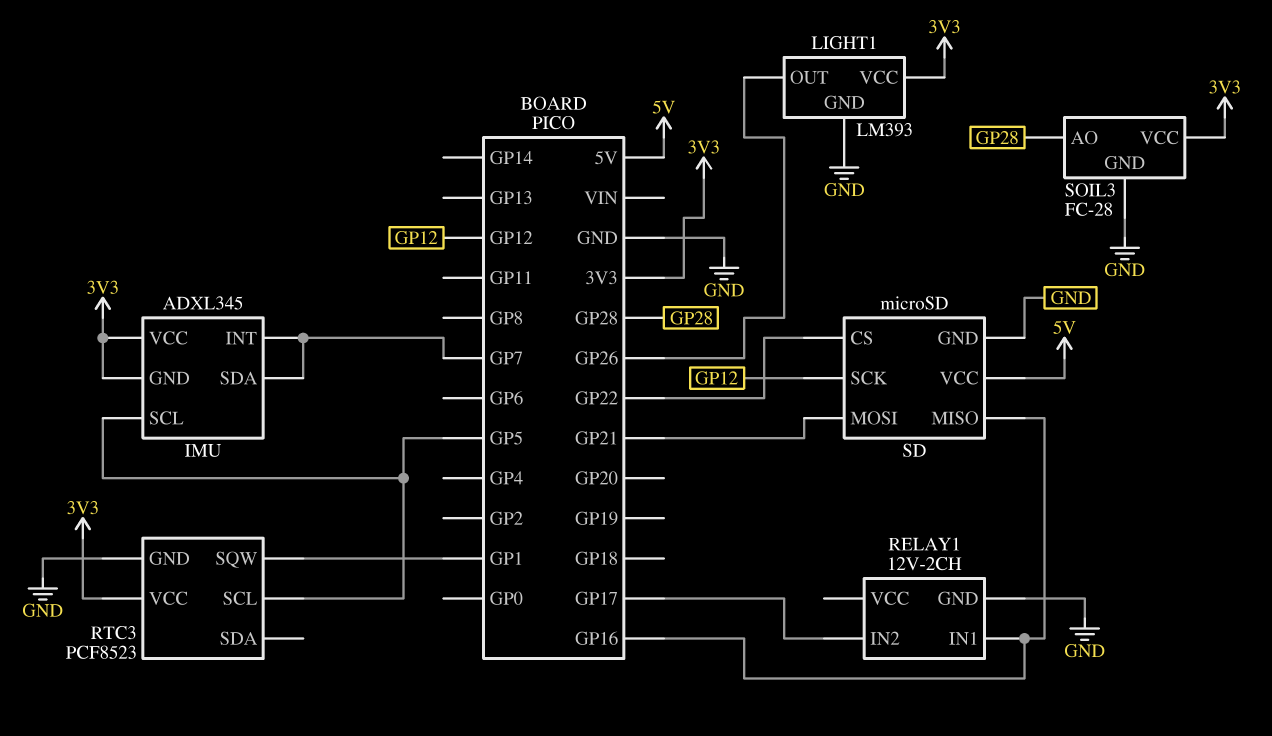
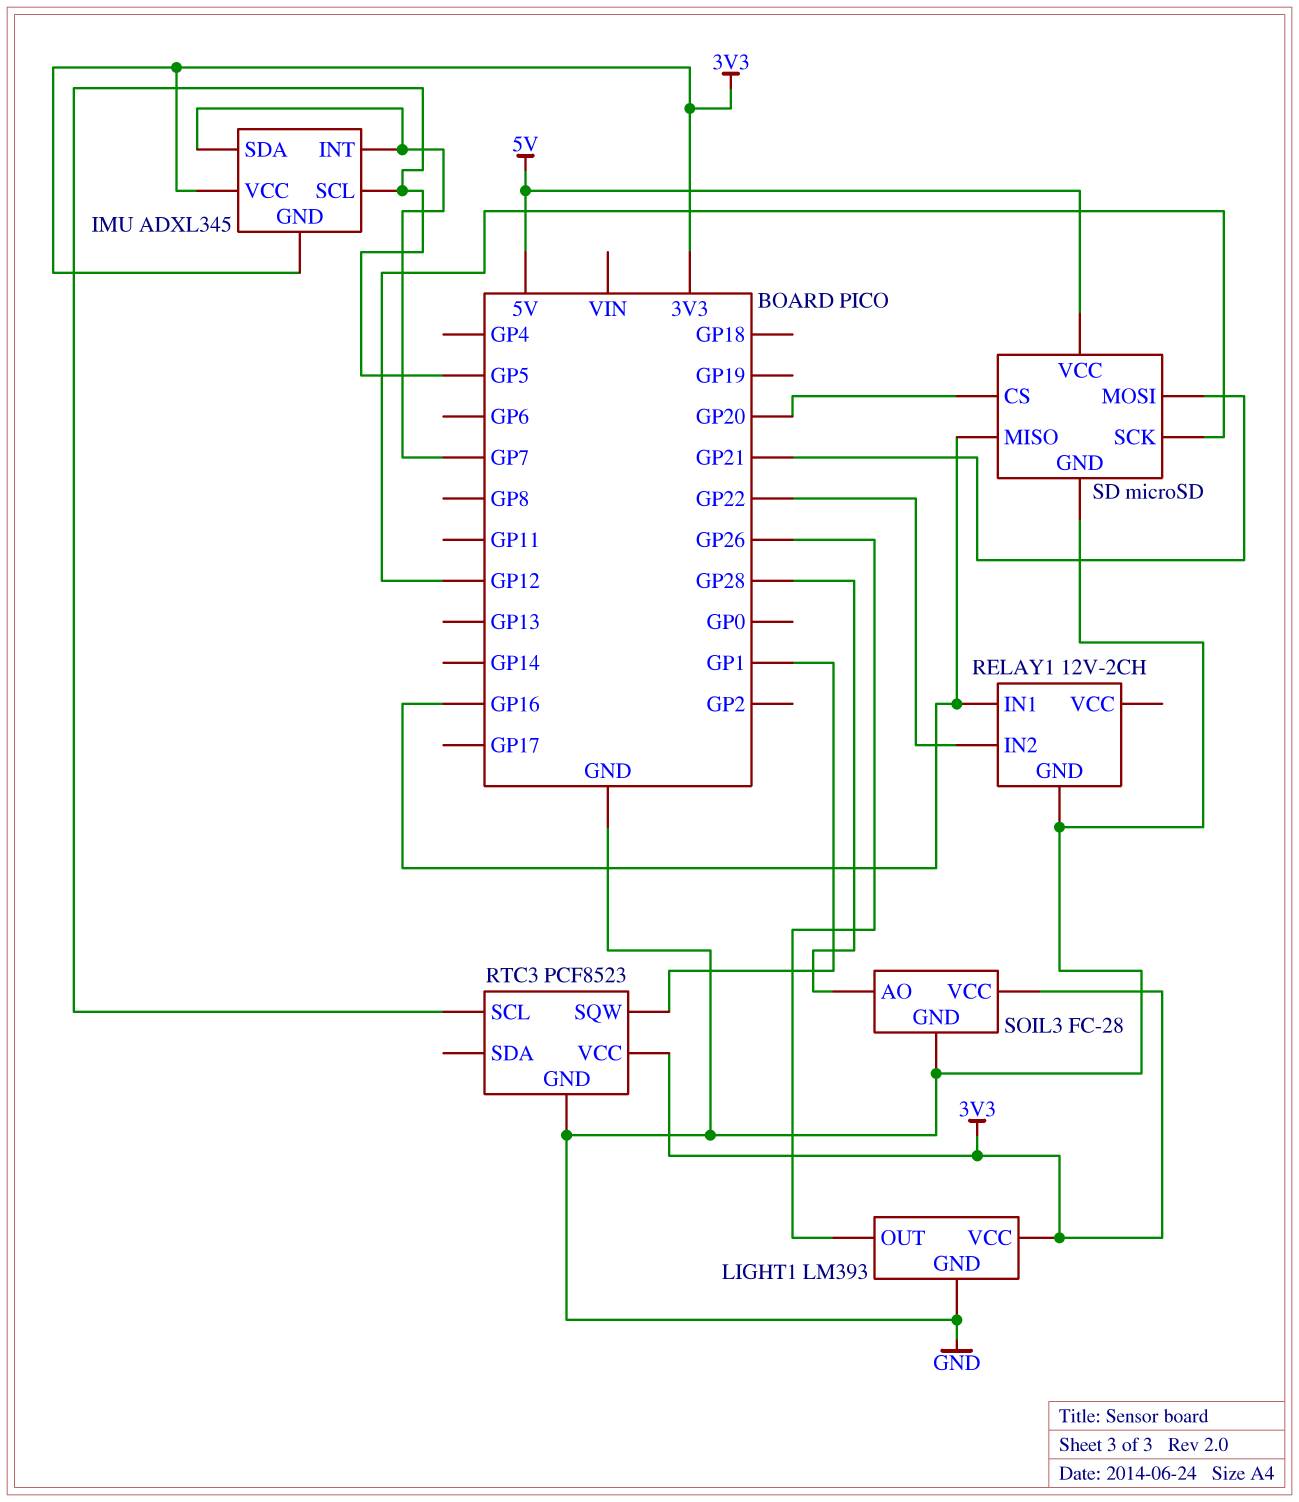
RELAY1 pin IN2: GP17 -> GP22
SD pin CS: GP22 -> GP20

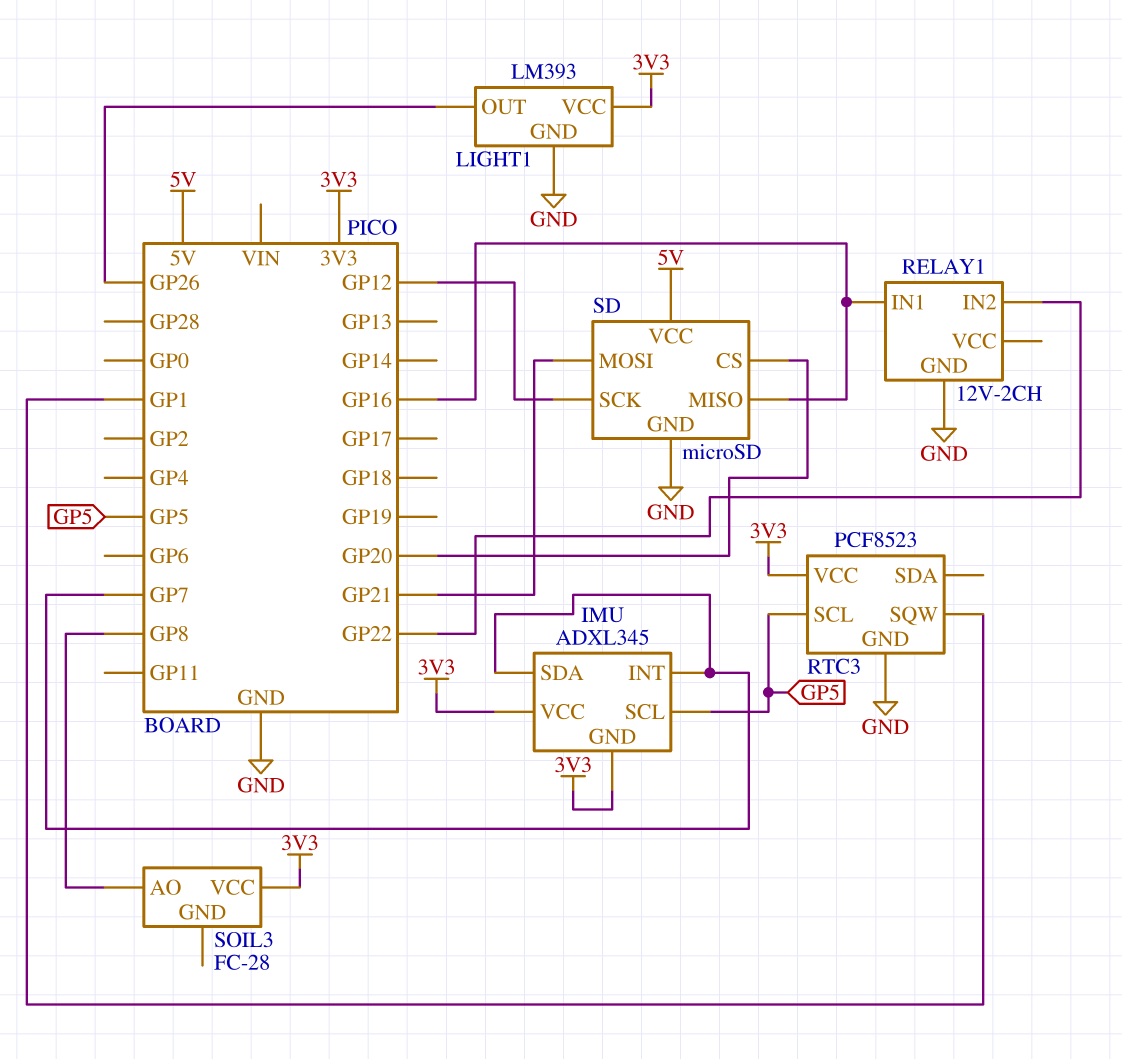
SOIL3 pin AO: GP28 -> GP8
SOIL3 pin GND: GND -> none

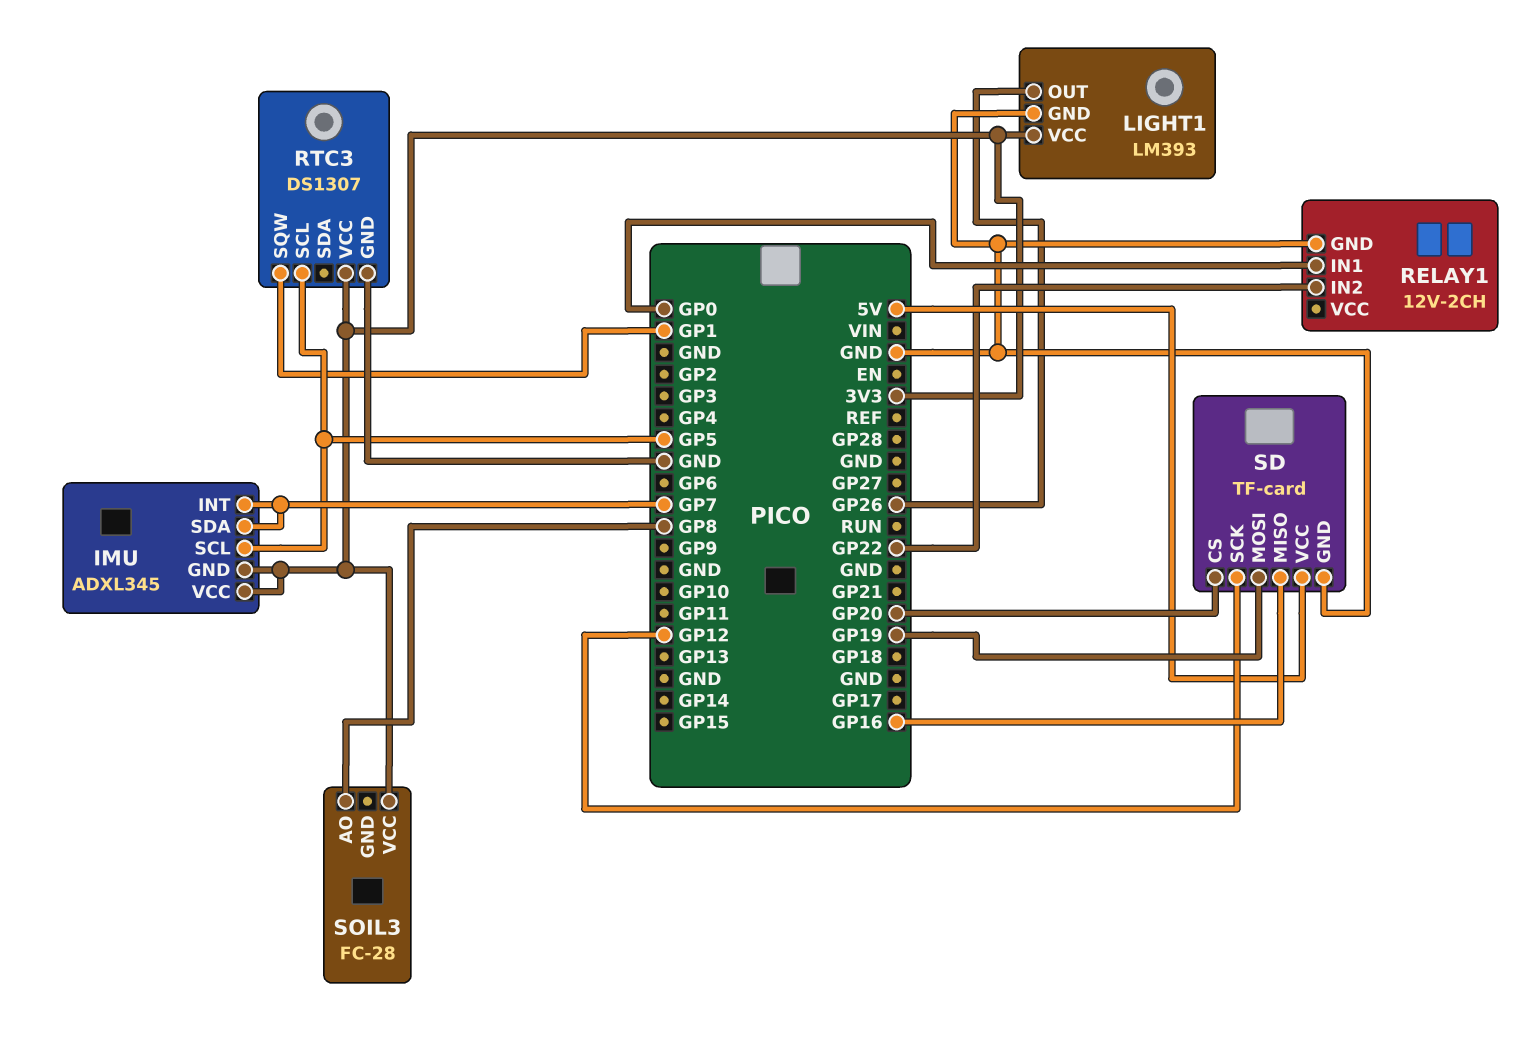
RELAY1 pin IN1: GP16 -> GP0
RTC3: PCF8523 -> DS1307
SD: microSD -> TF-card
SD pin MOSI: GP21 -> GP19

